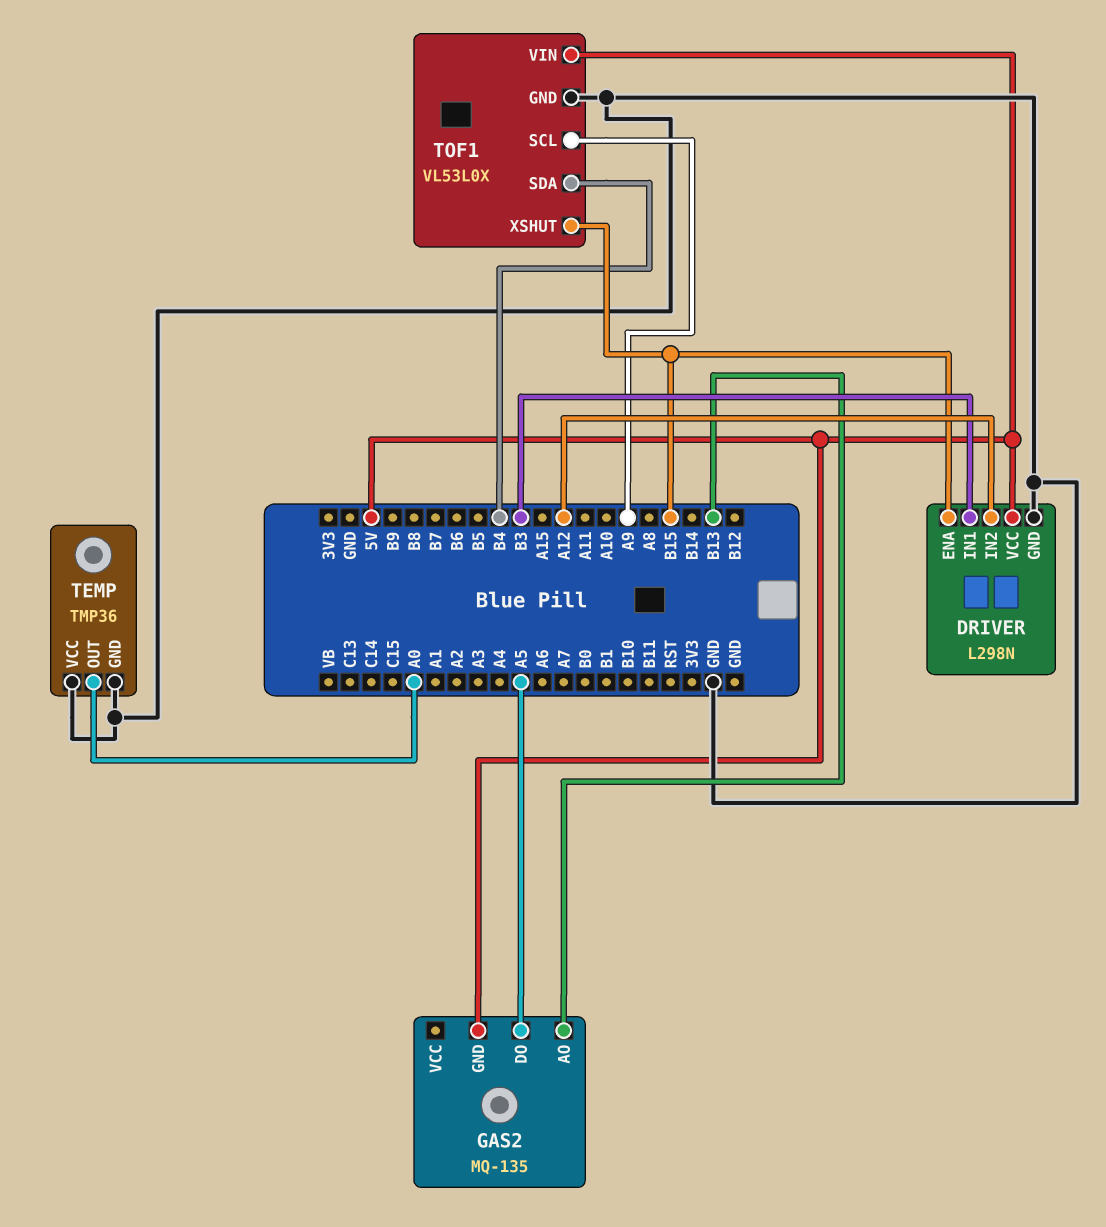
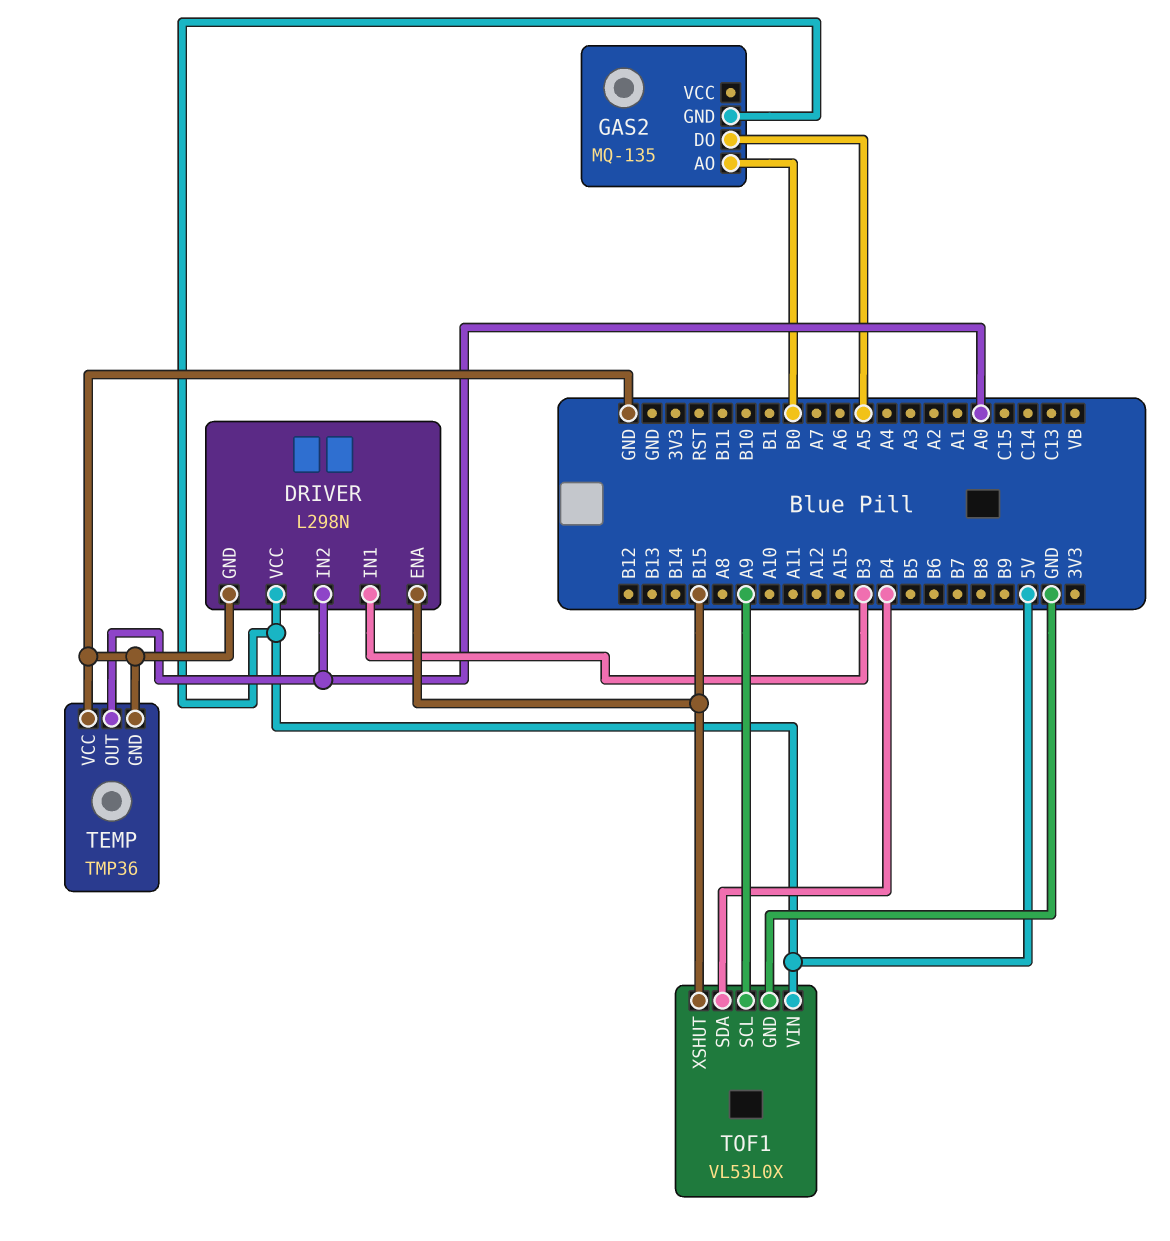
DRIVER pin IN2: A12 -> A0
GAS2 pin AO: B13 -> B0

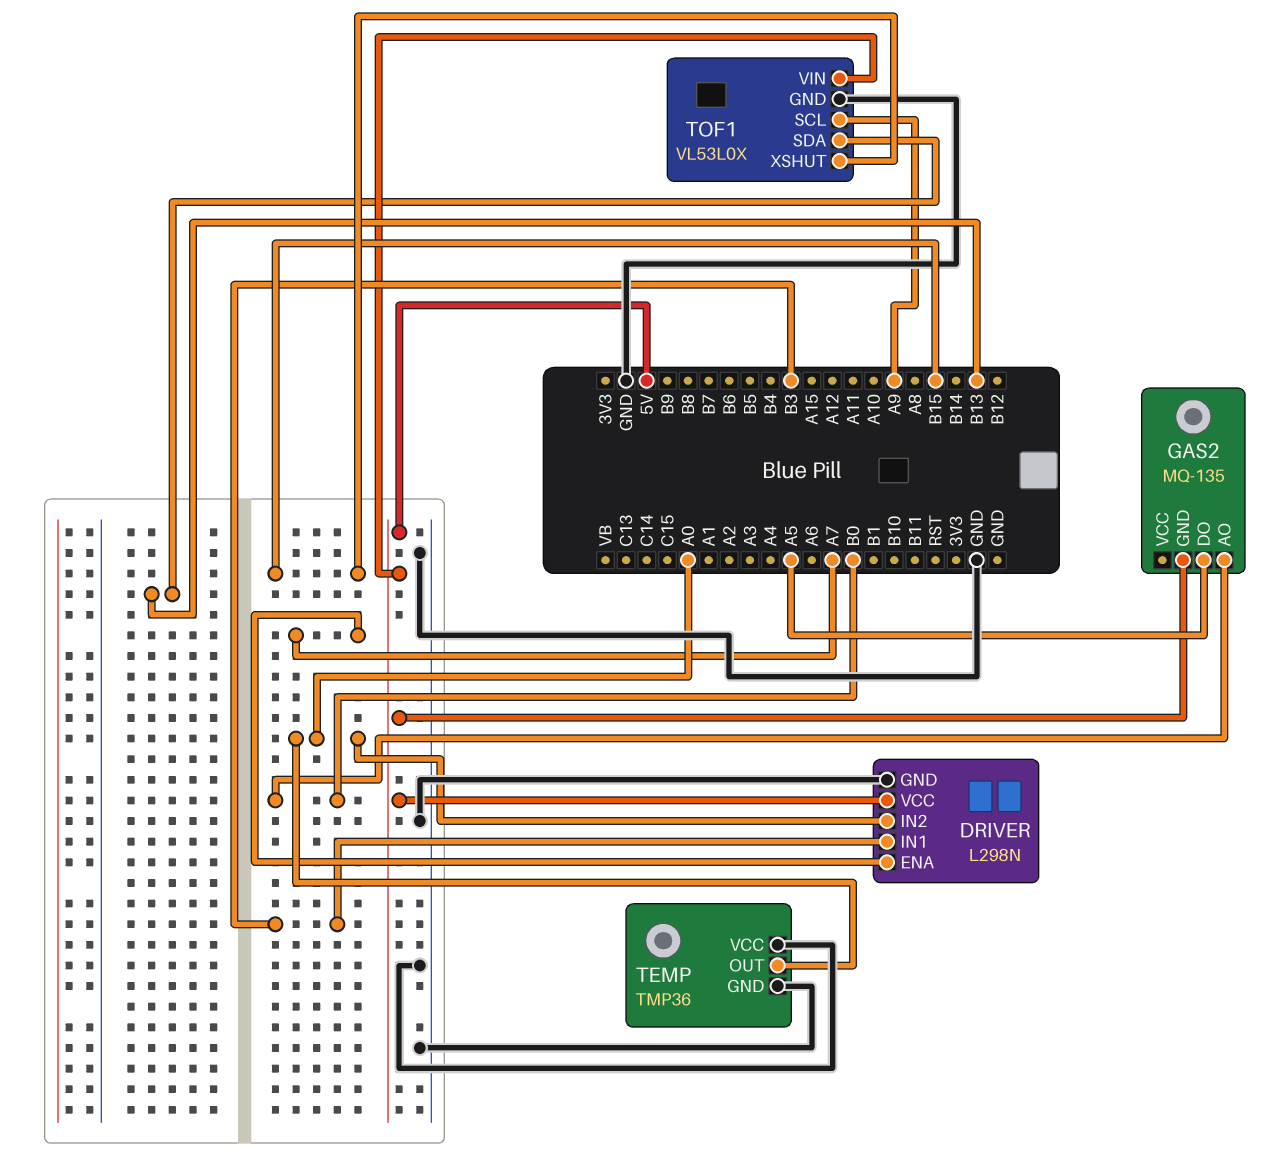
DRIVER pin ENA: B15 -> A7
TOF1 pin SDA: B4 -> B13

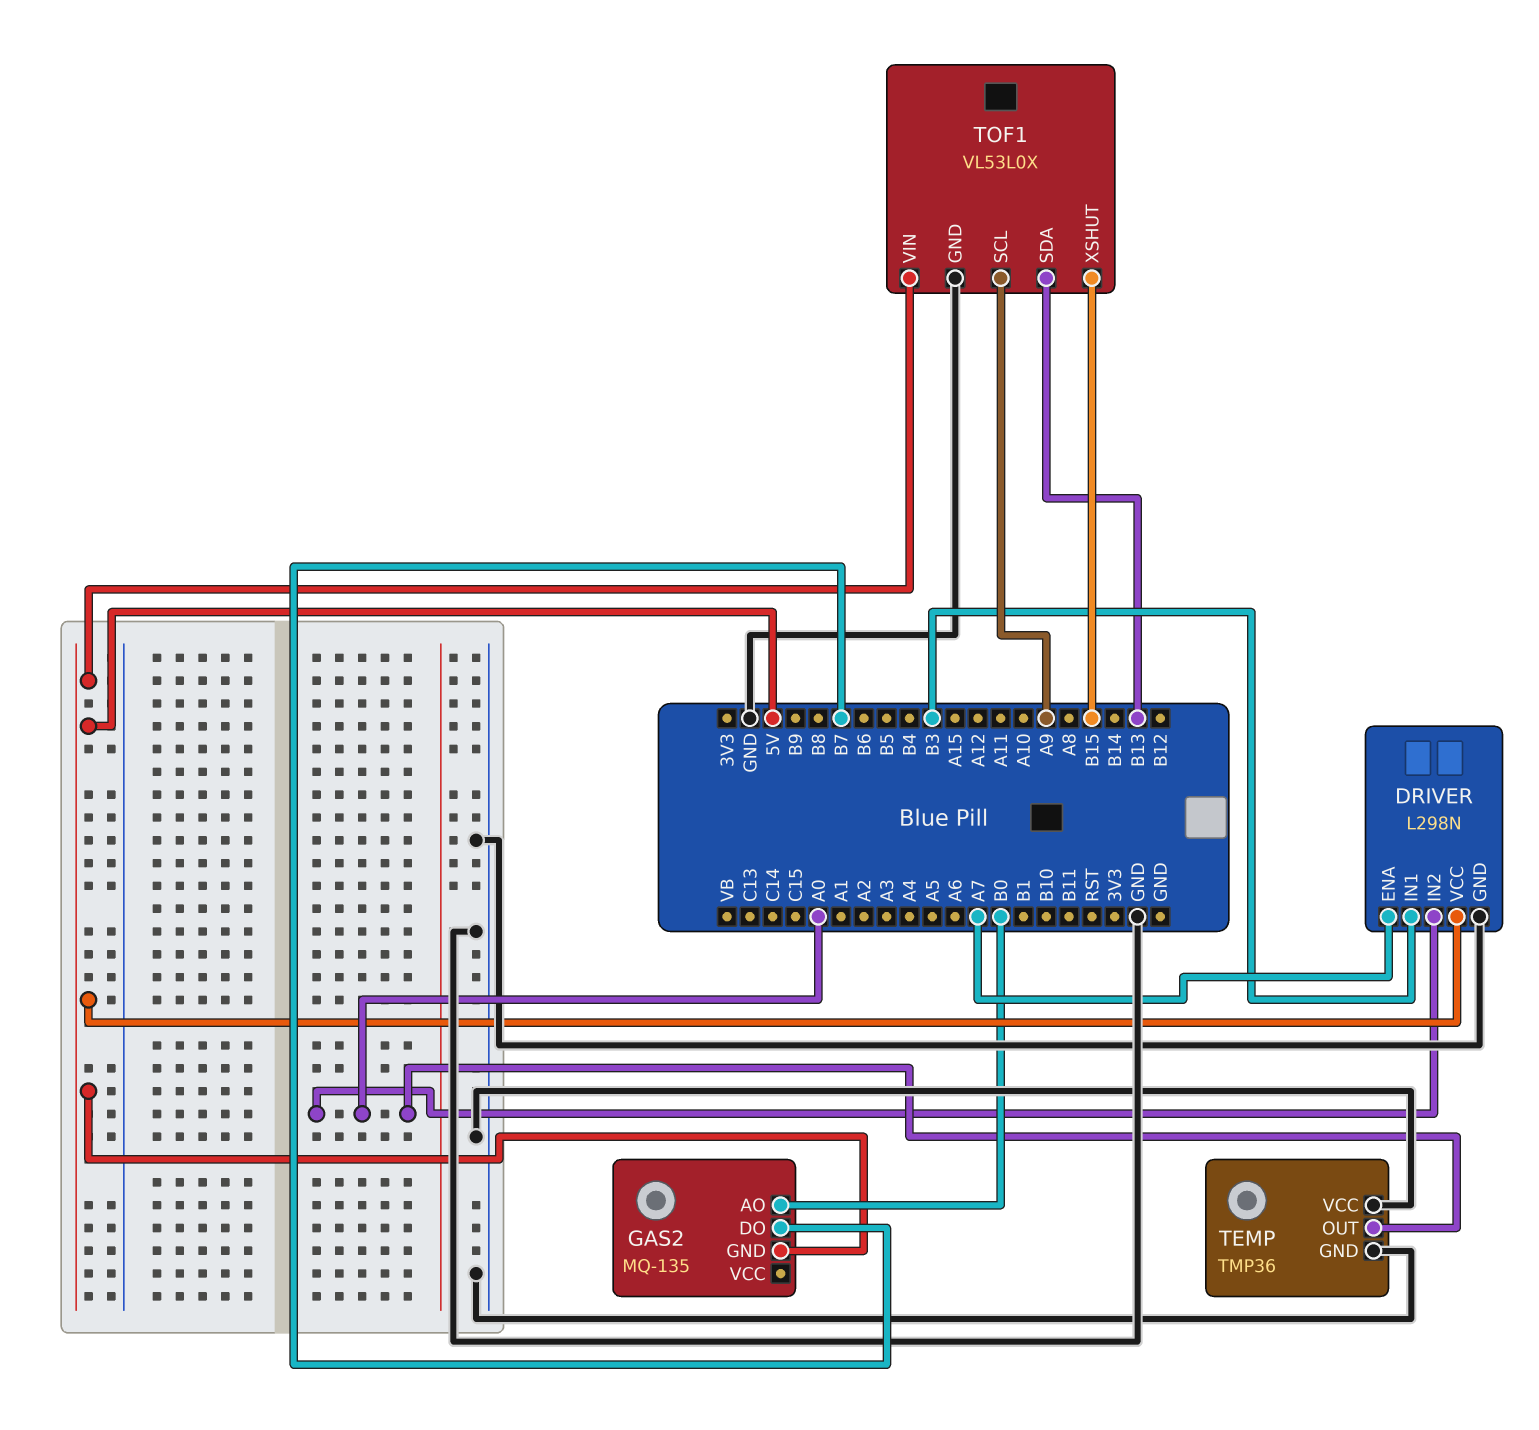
GAS2 pin DO: A5 -> B7

